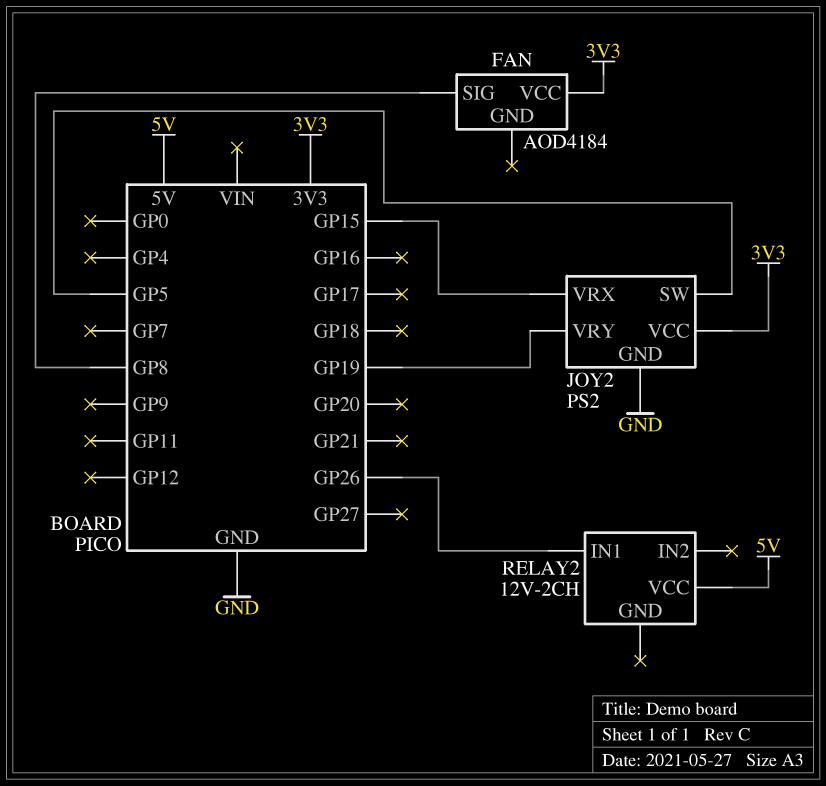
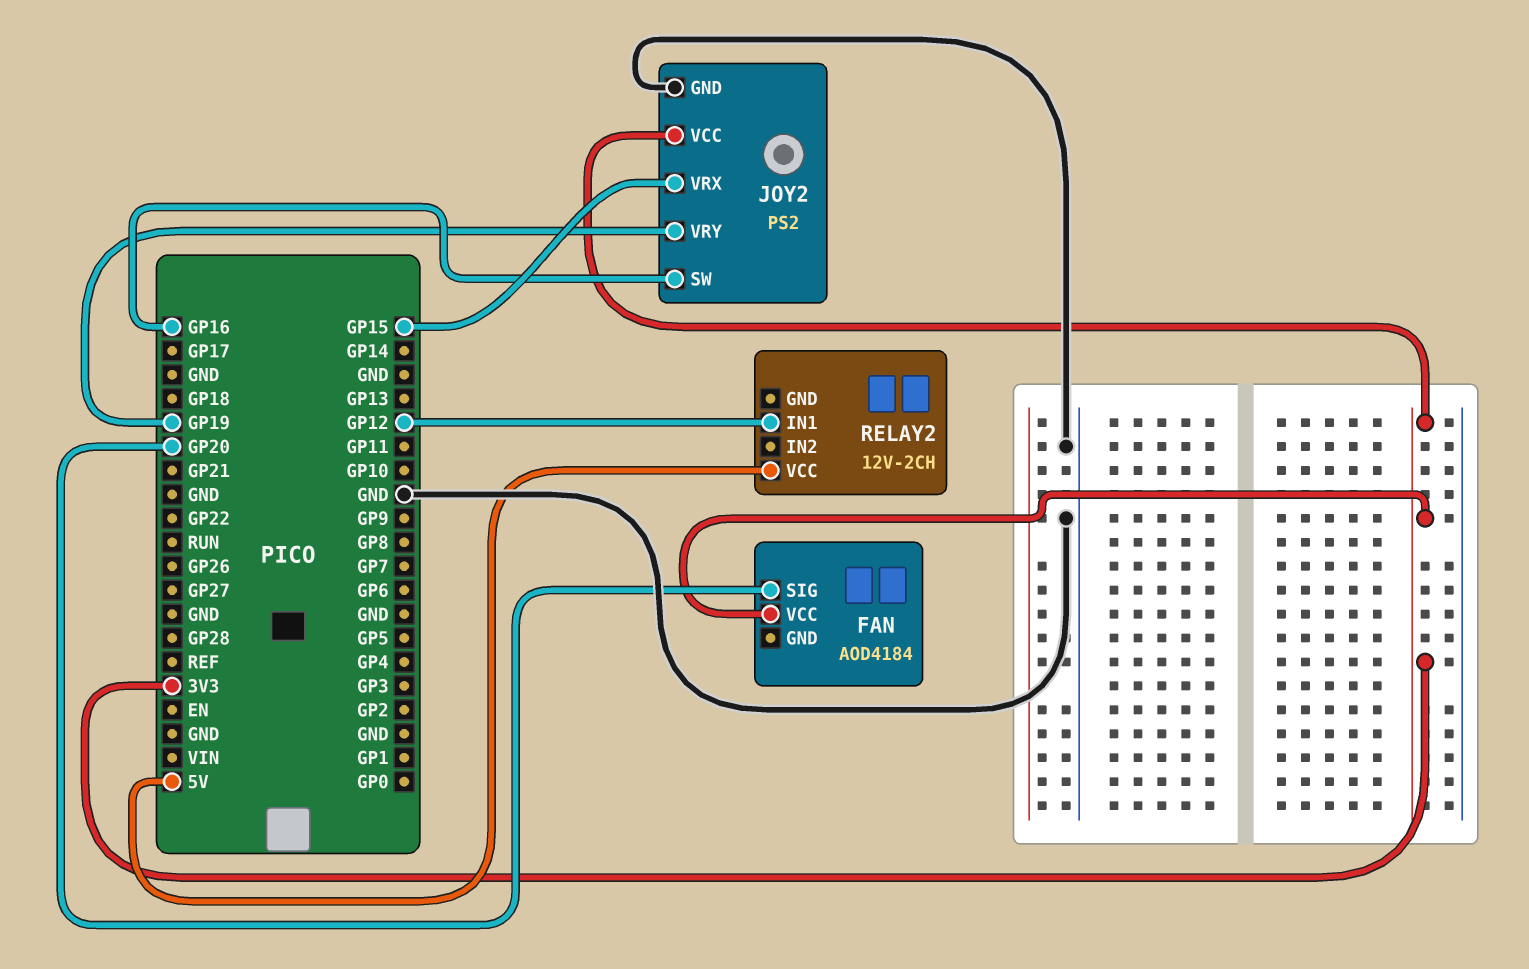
FAN pin SIG: GP8 -> GP20
JOY2 pin SW: GP5 -> GP16
RELAY2 pin IN1: GP26 -> GP12

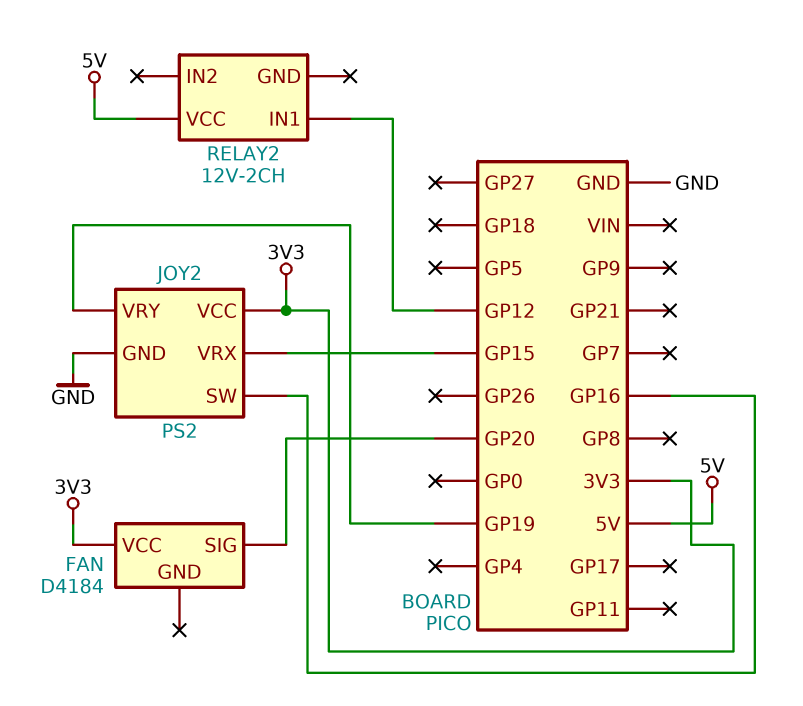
FAN: AOD4184 -> D4184

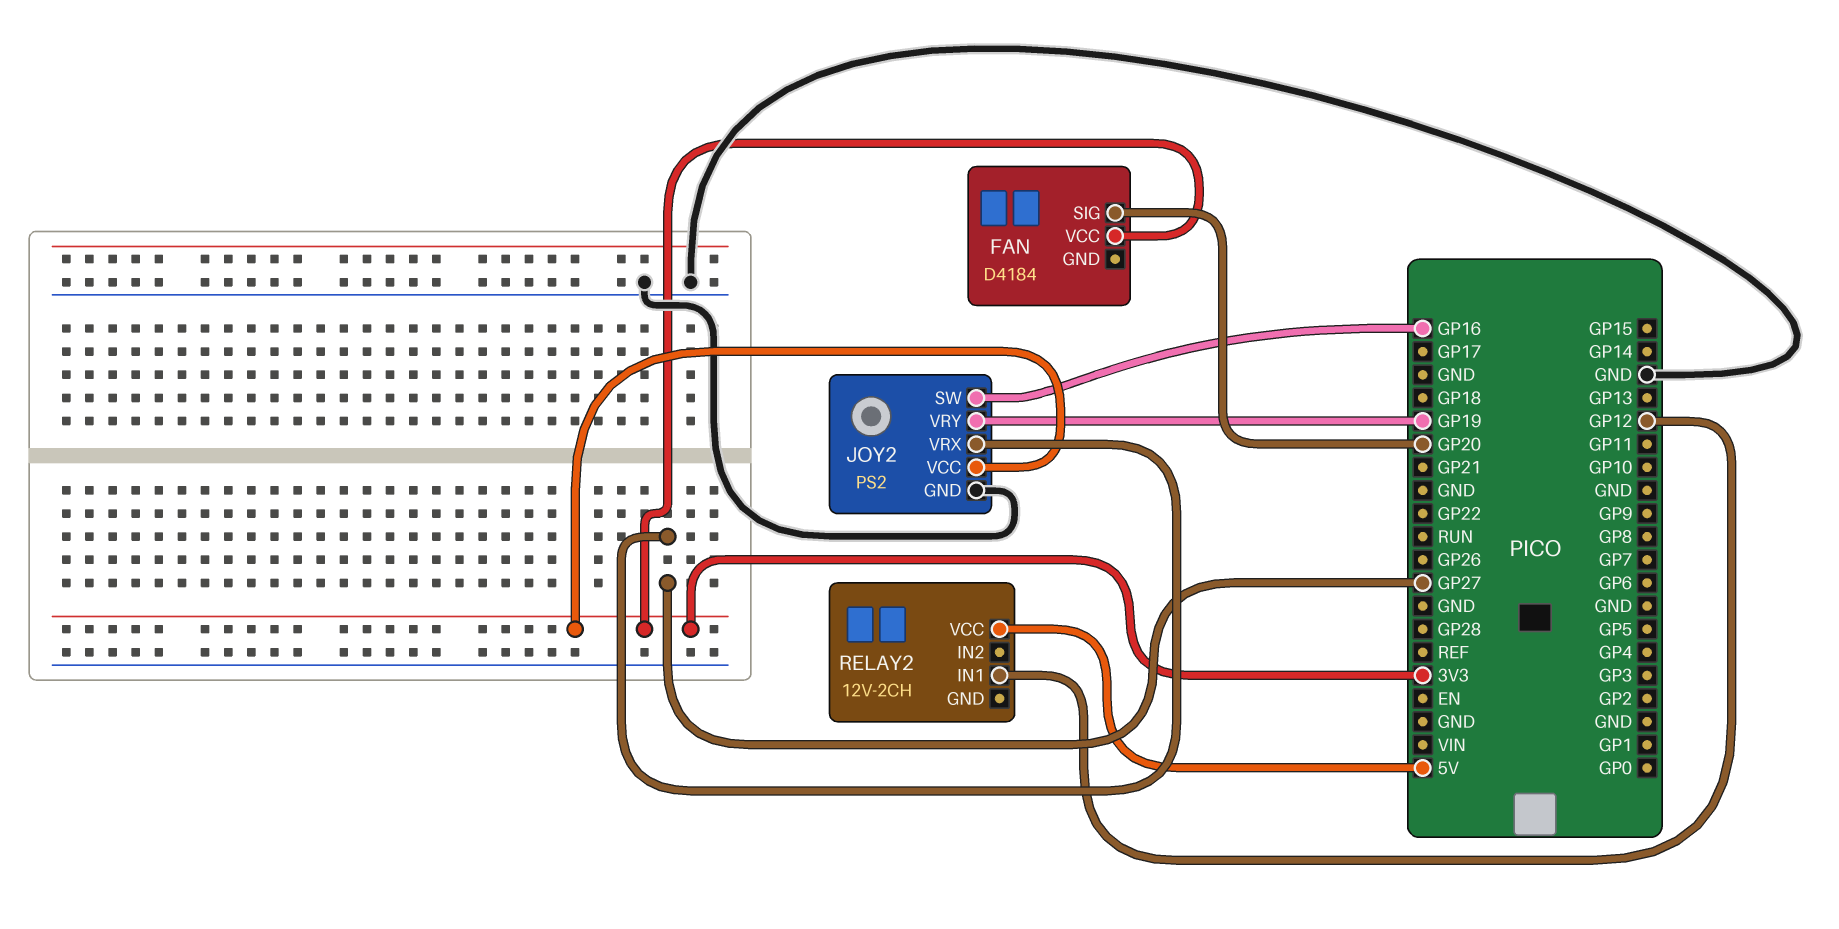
JOY2 pin VRX: GP15 -> GP27

